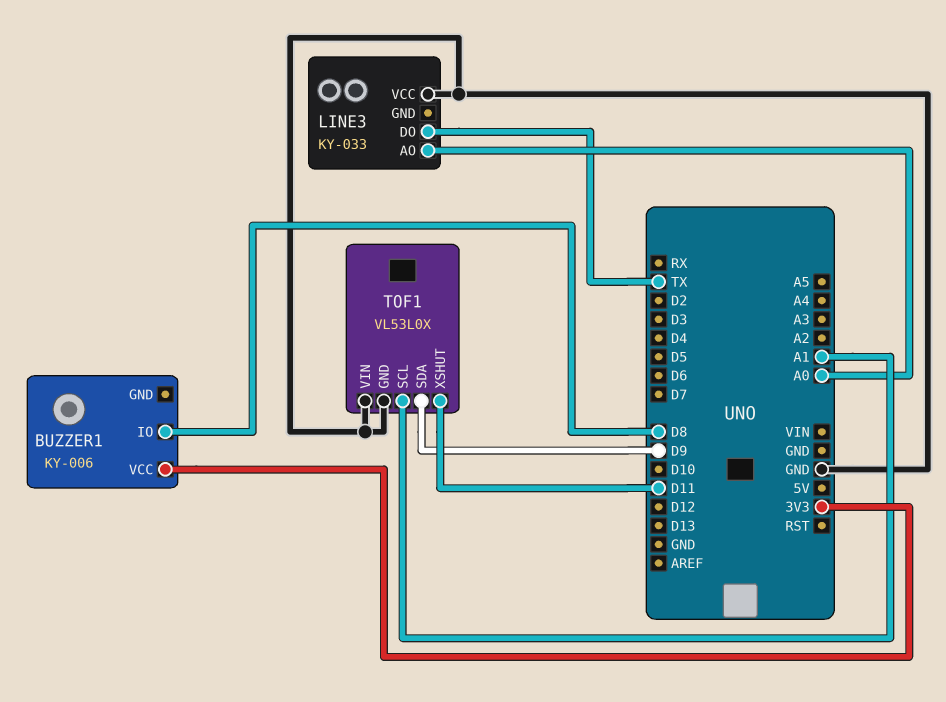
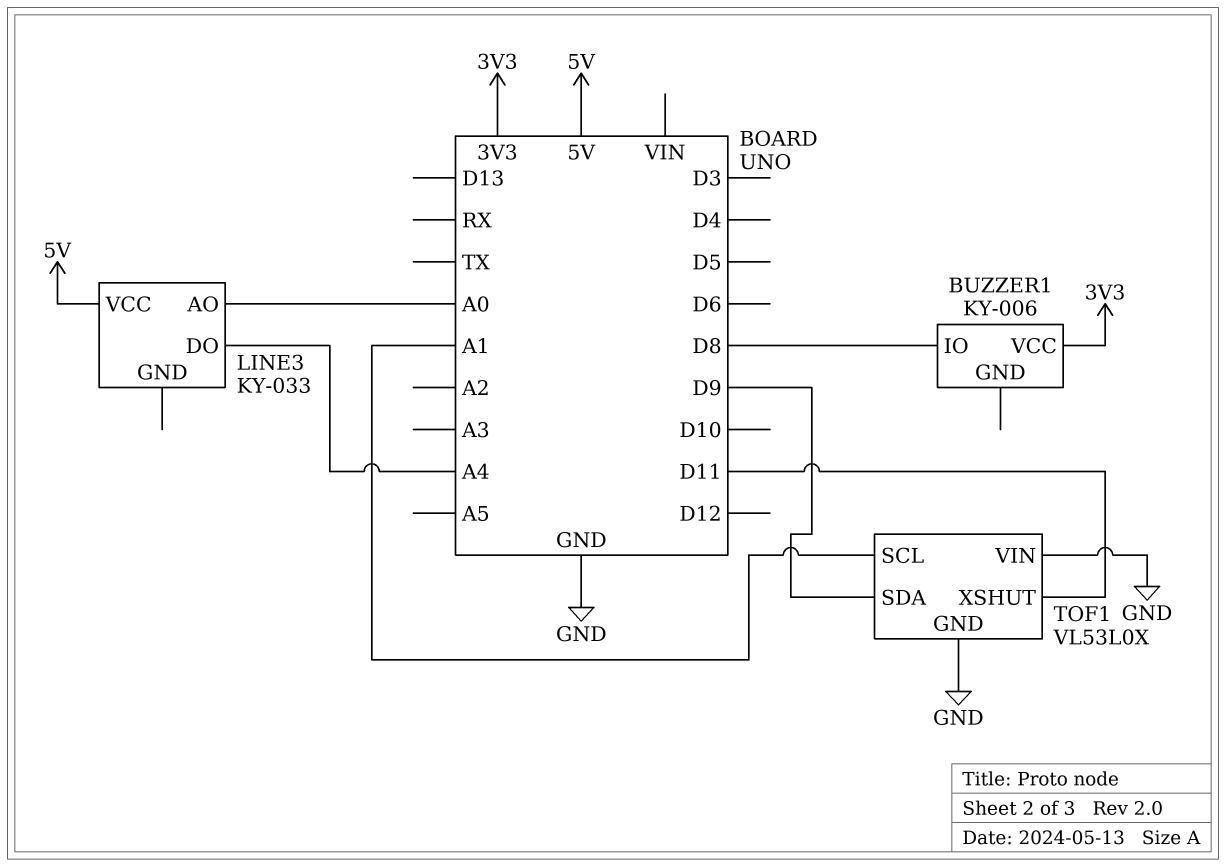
LINE3 pin DO: TX -> A4
LINE3 pin VCC: GND -> 5V

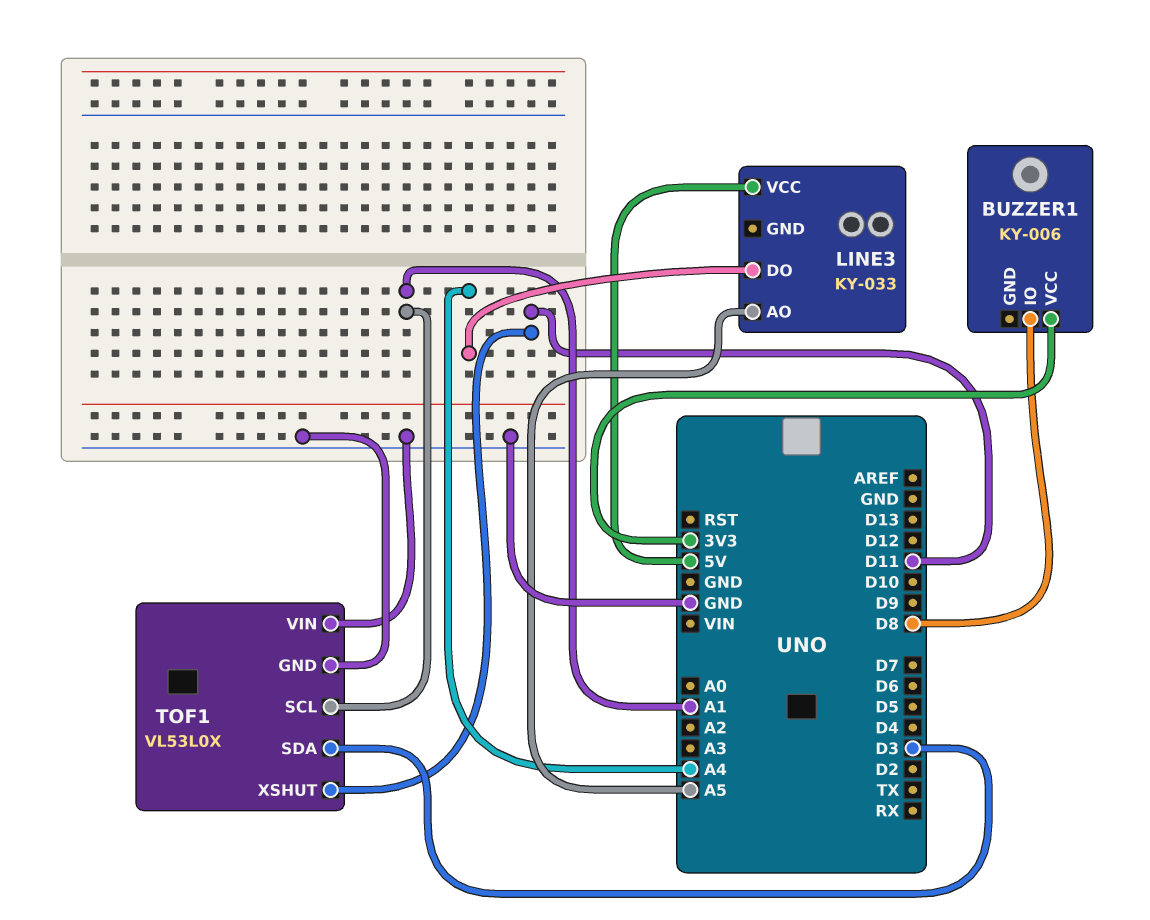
LINE3 pin AO: A0 -> A5
TOF1 pin SDA: D9 -> D3

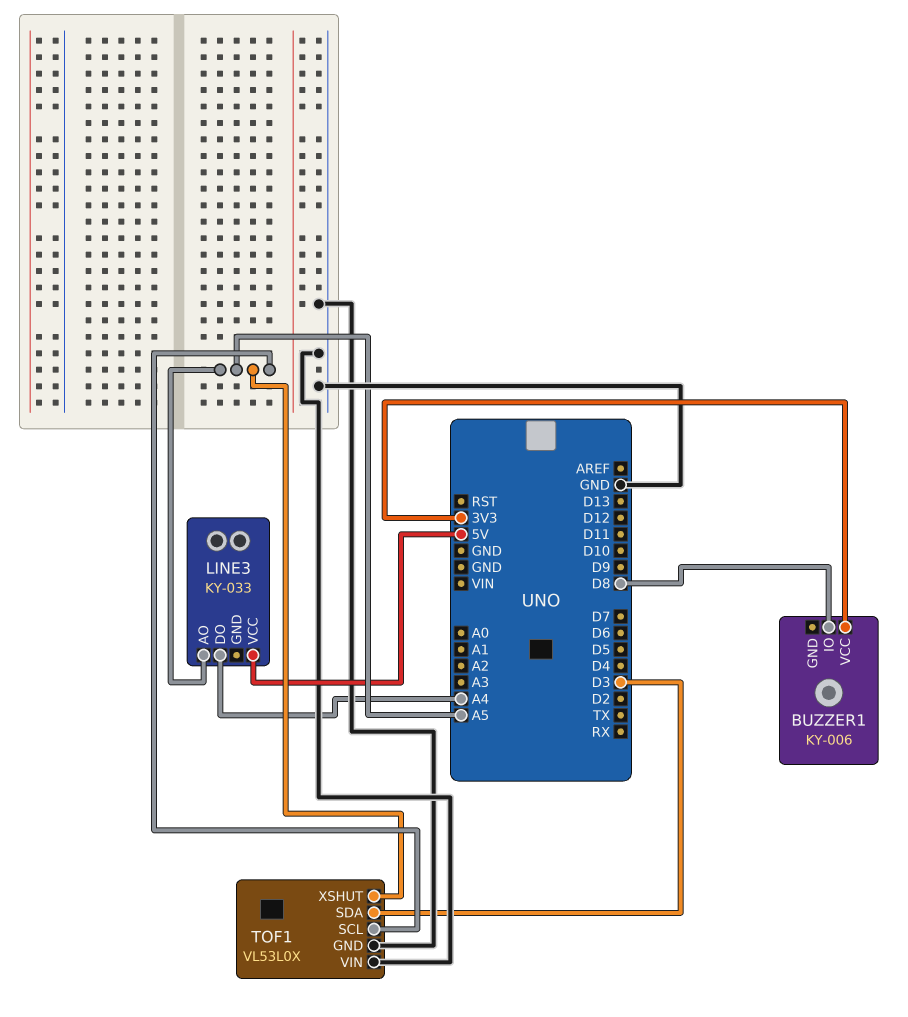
TOF1 pin SCL: A1 -> A5
TOF1 pin XSHUT: D11 -> A5

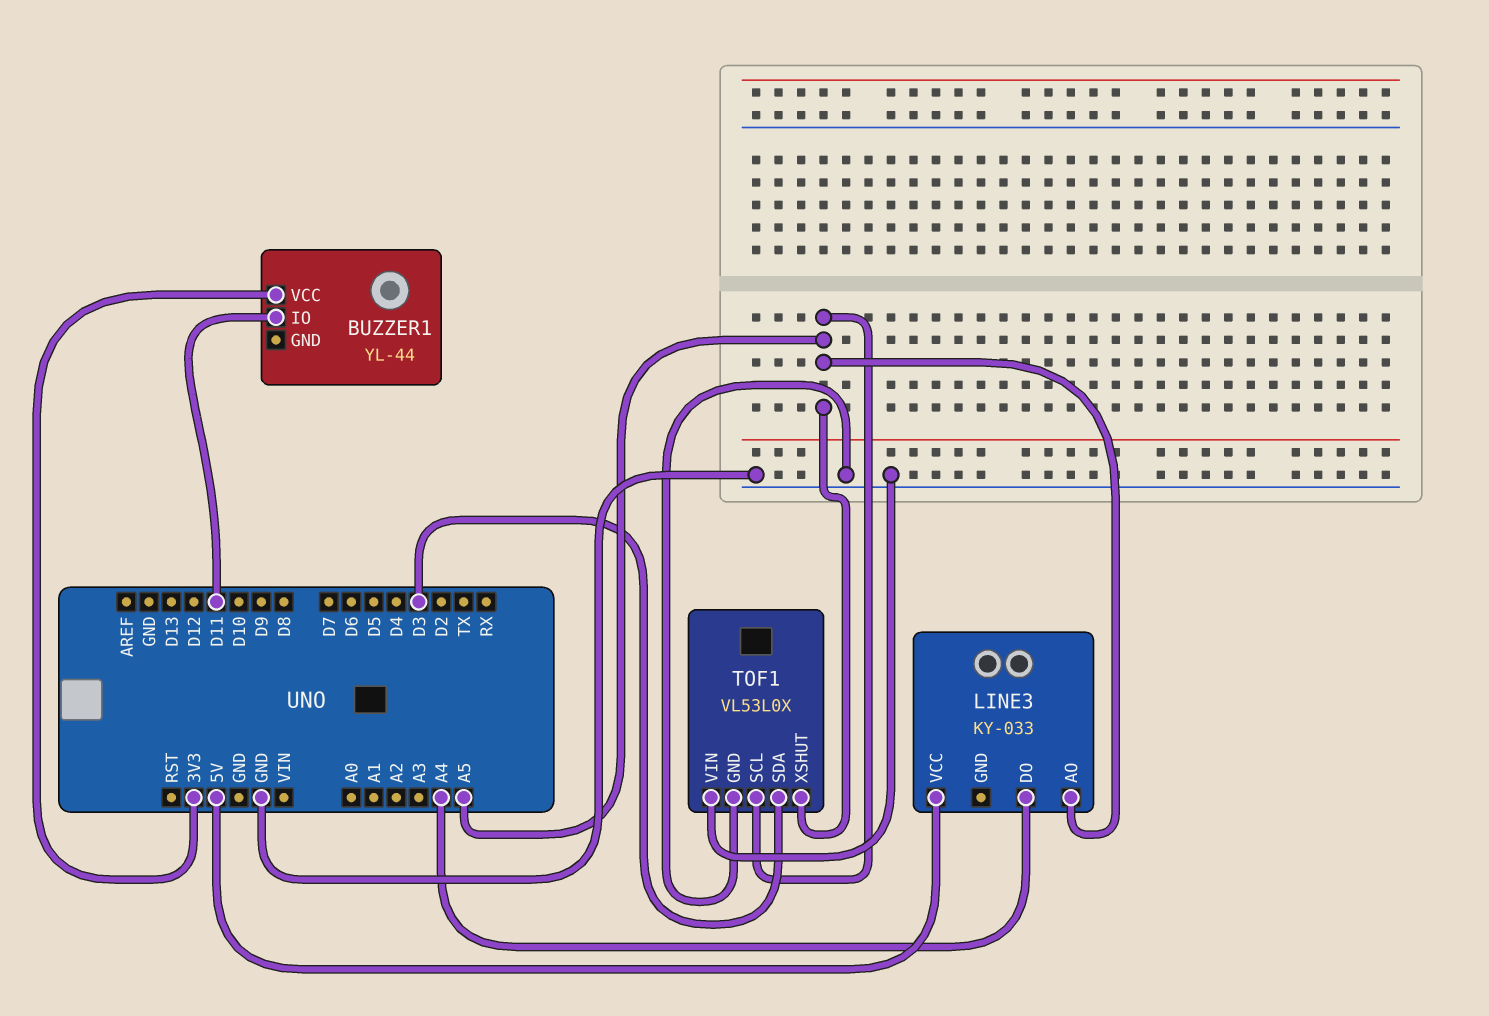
BUZZER1: KY-006 -> YL-44
BUZZER1 pin IO: D8 -> D11

